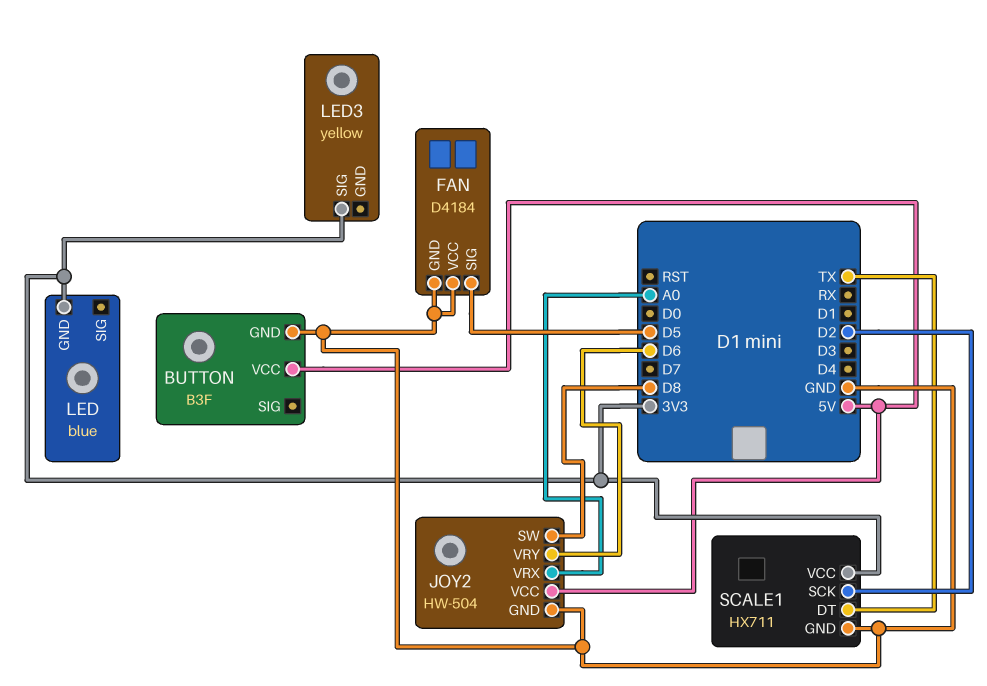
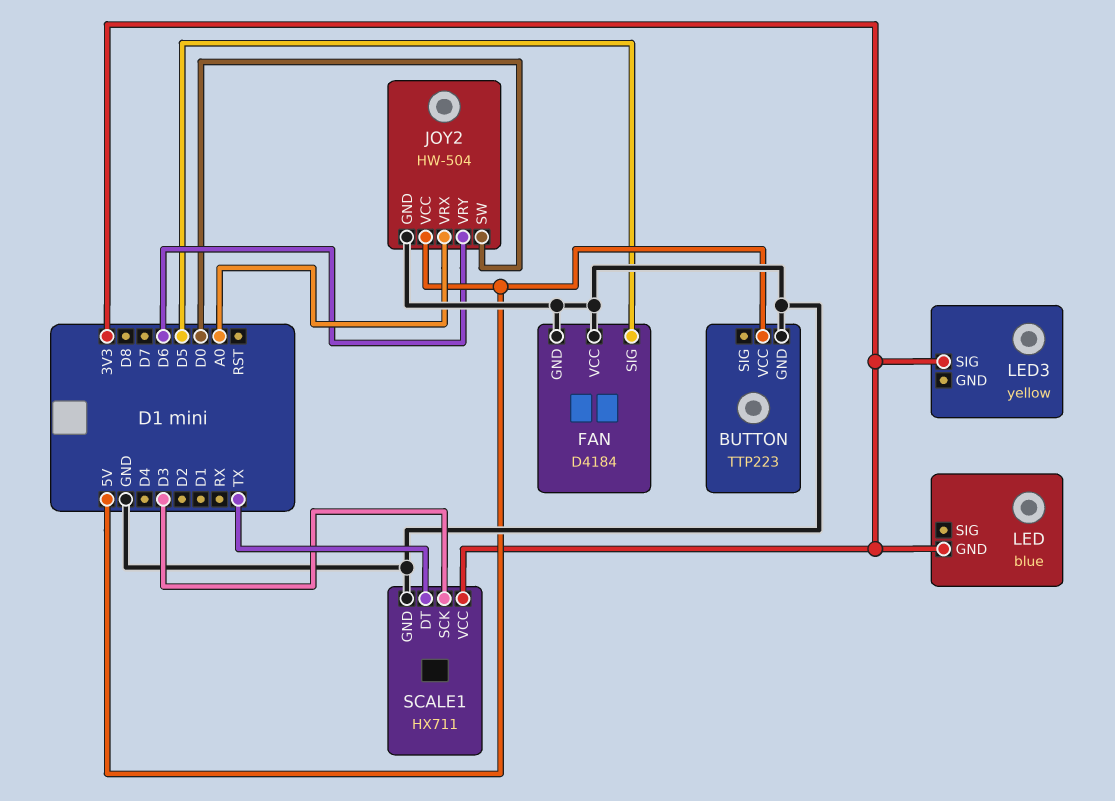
BUTTON: B3F -> TTP223
JOY2 pin SW: D8 -> D0
SCALE1 pin SCK: D2 -> D3

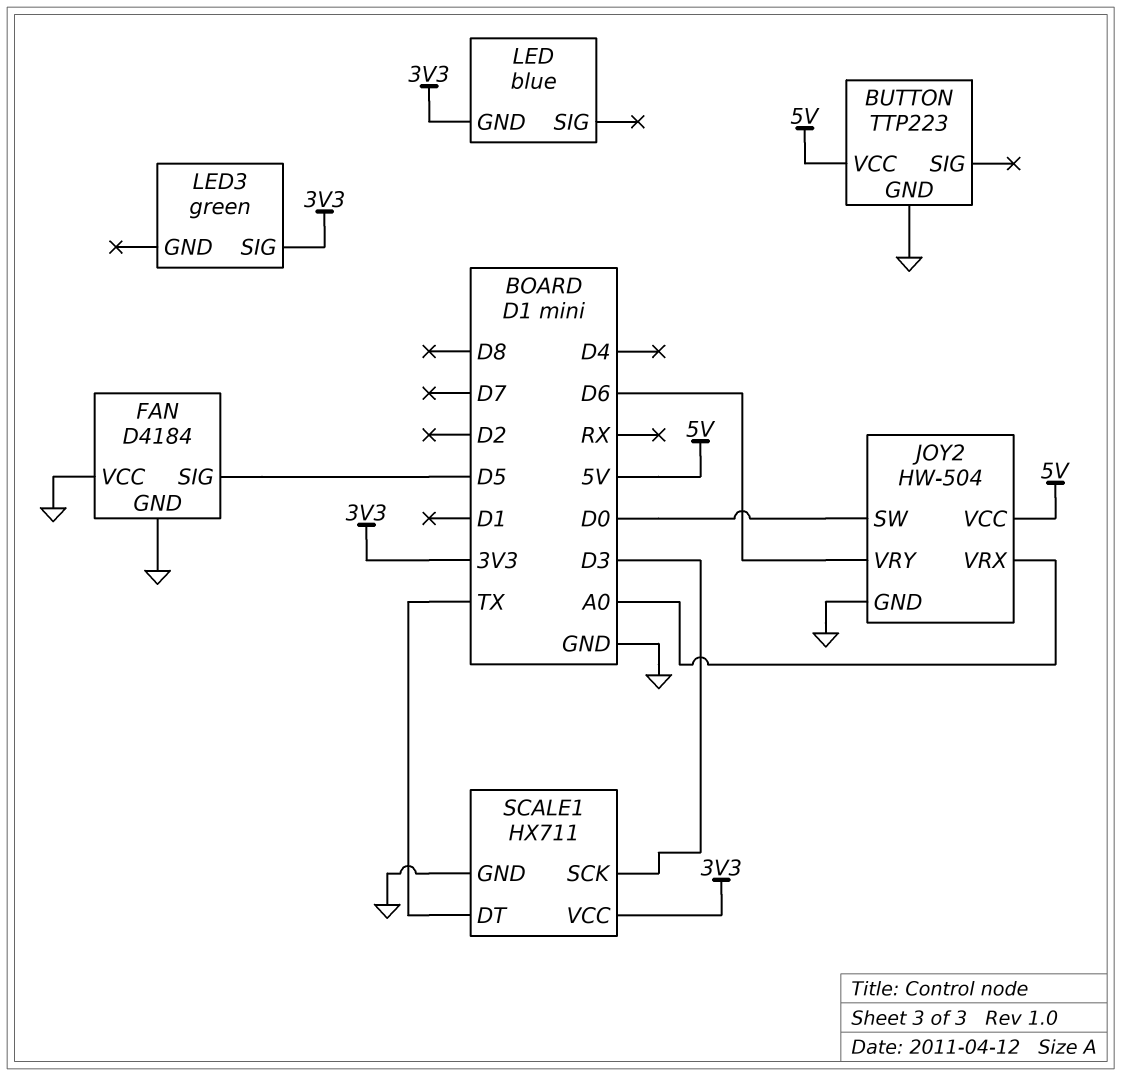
LED3: yellow -> green

